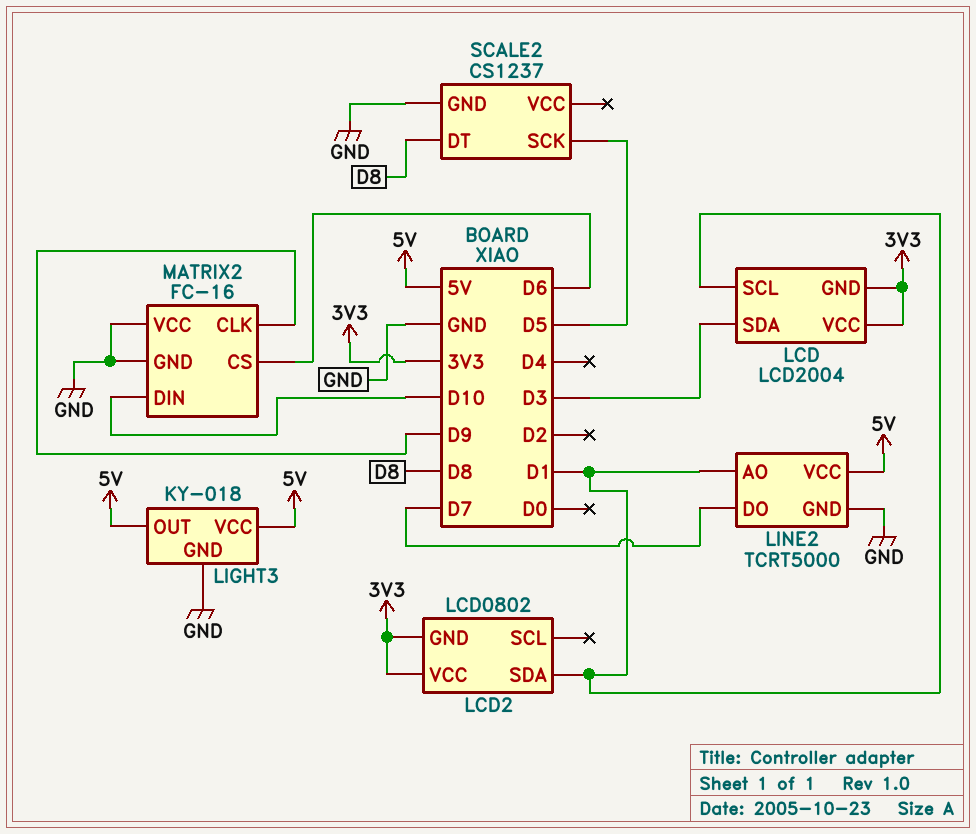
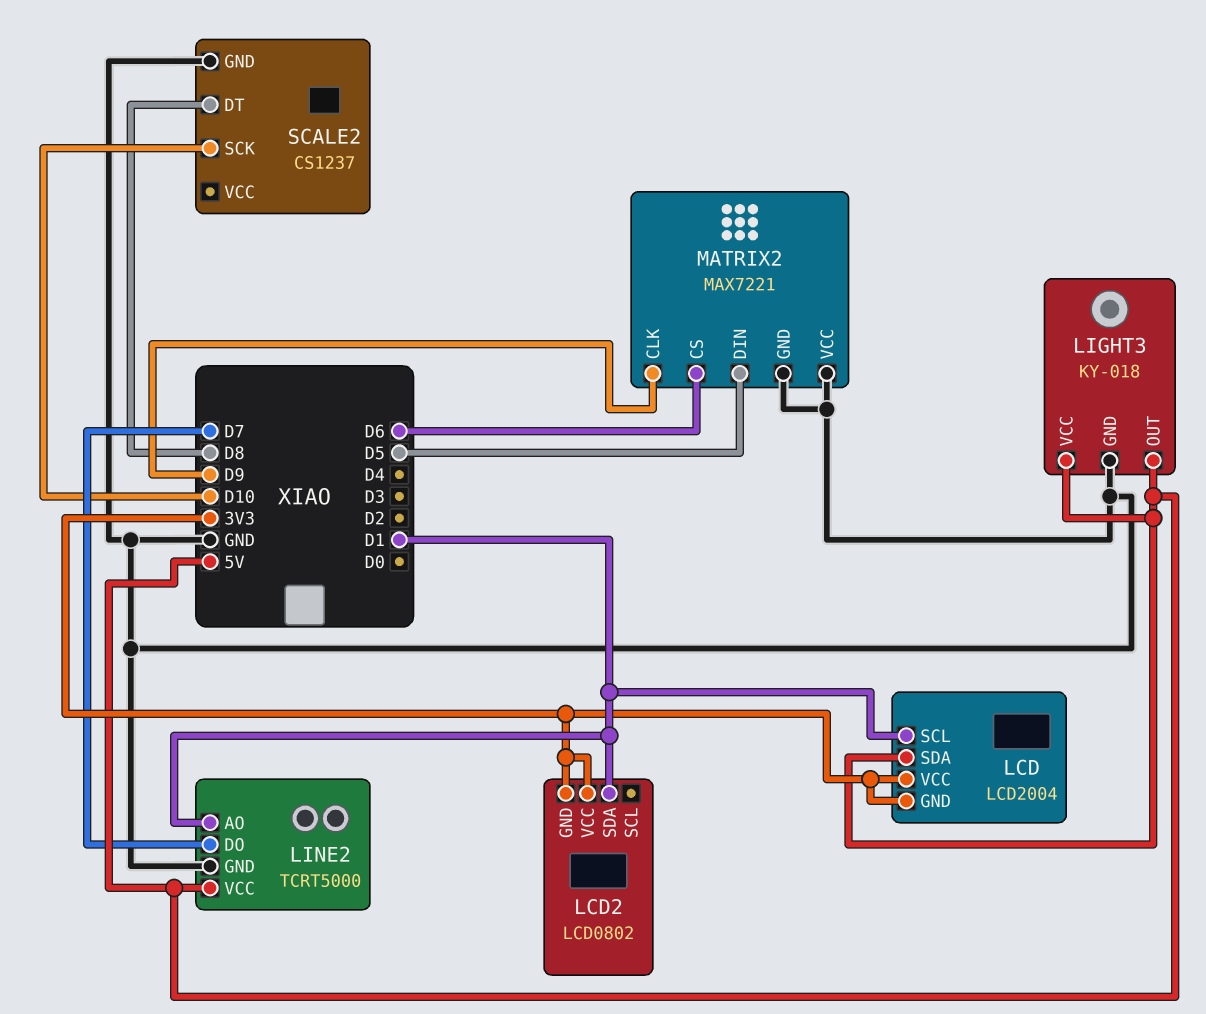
LCD pin SDA: D3 -> 5V
MATRIX2: FC-16 -> MAX7221
MATRIX2 pin DIN: D10 -> D5
SCALE2 pin SCK: D5 -> D10

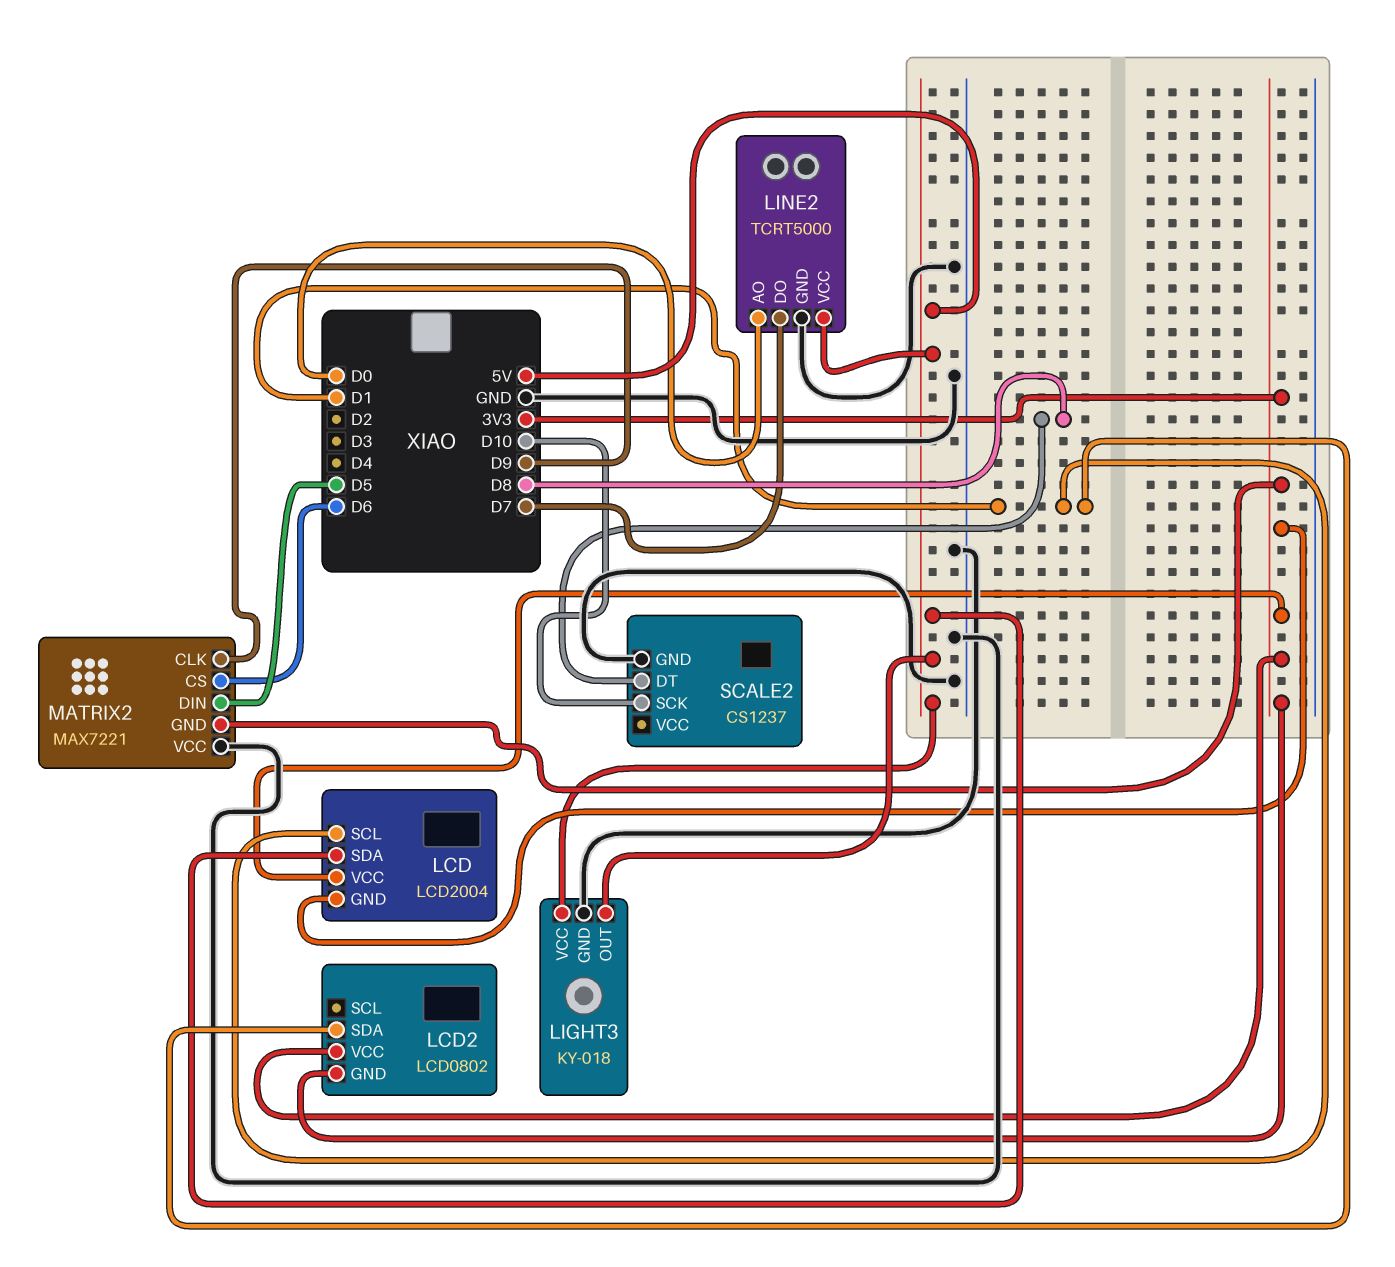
LINE2 pin AO: D1 -> D0
MATRIX2 pin GND: GND -> 3V3

